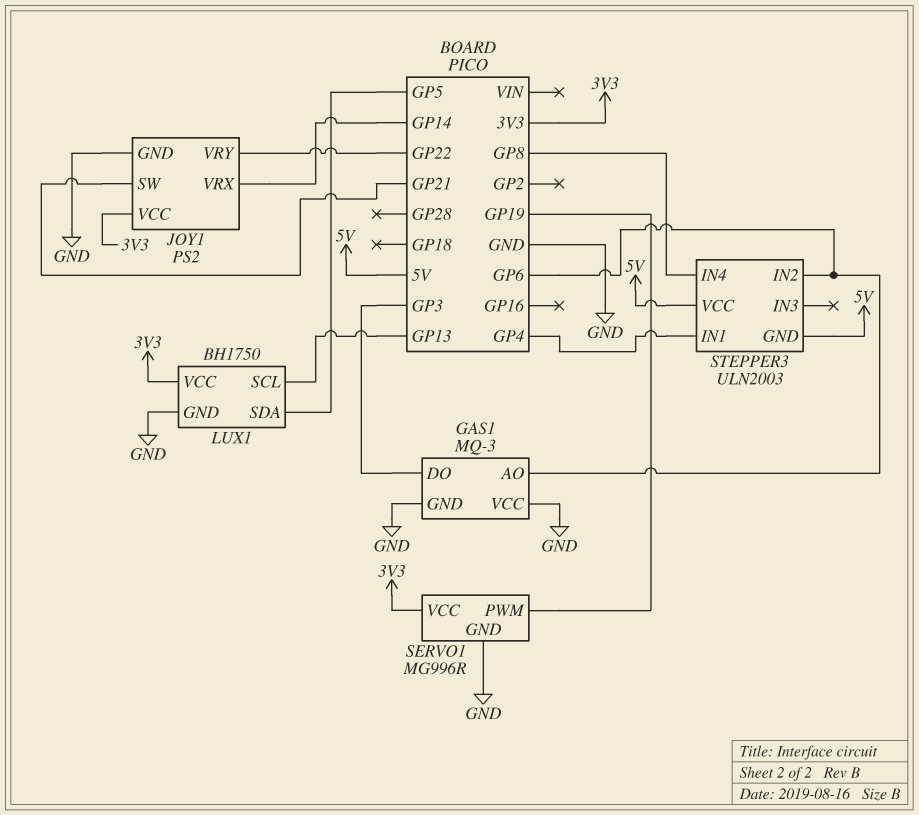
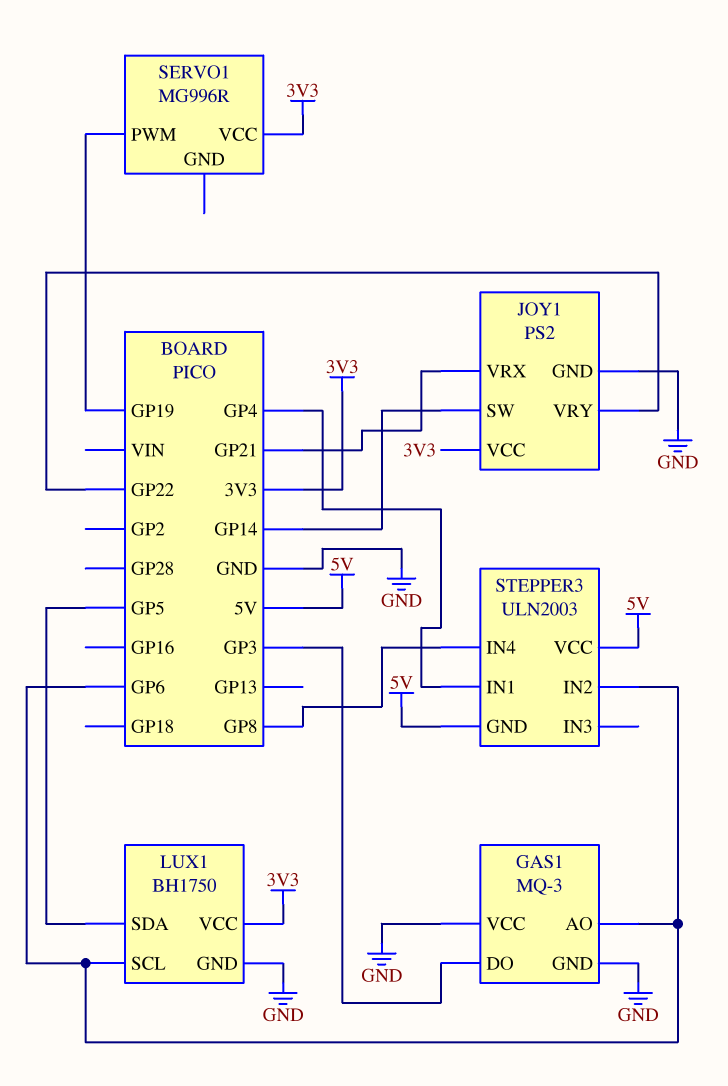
JOY1 pin SW: GP21 -> GP14
JOY1 pin VRX: GP14 -> GP21
LUX1 pin SCL: GP13 -> GP6
SERVO1 pin GND: GND -> none

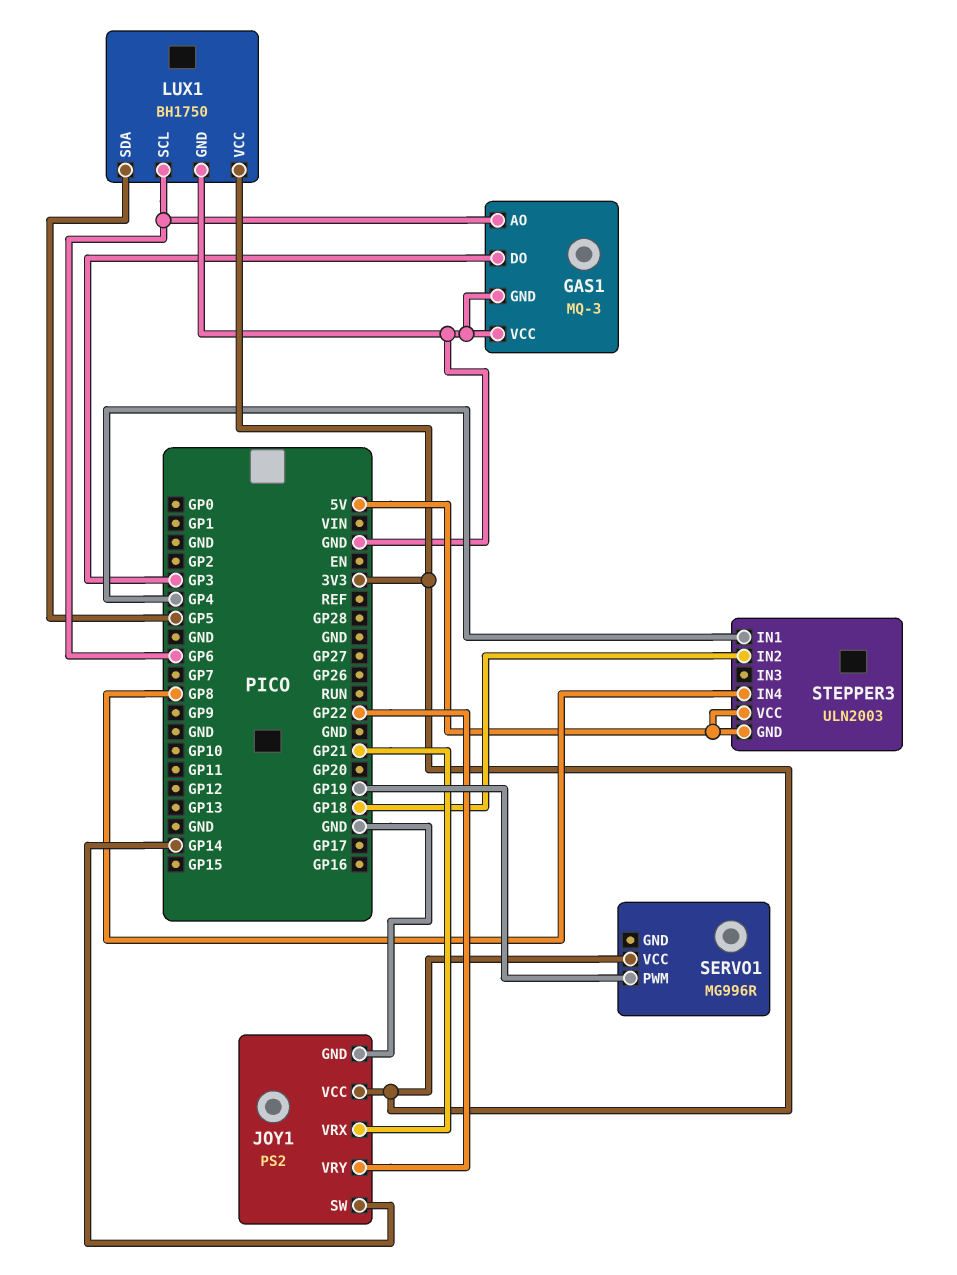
STEPPER3 pin IN2: GP6 -> GP18

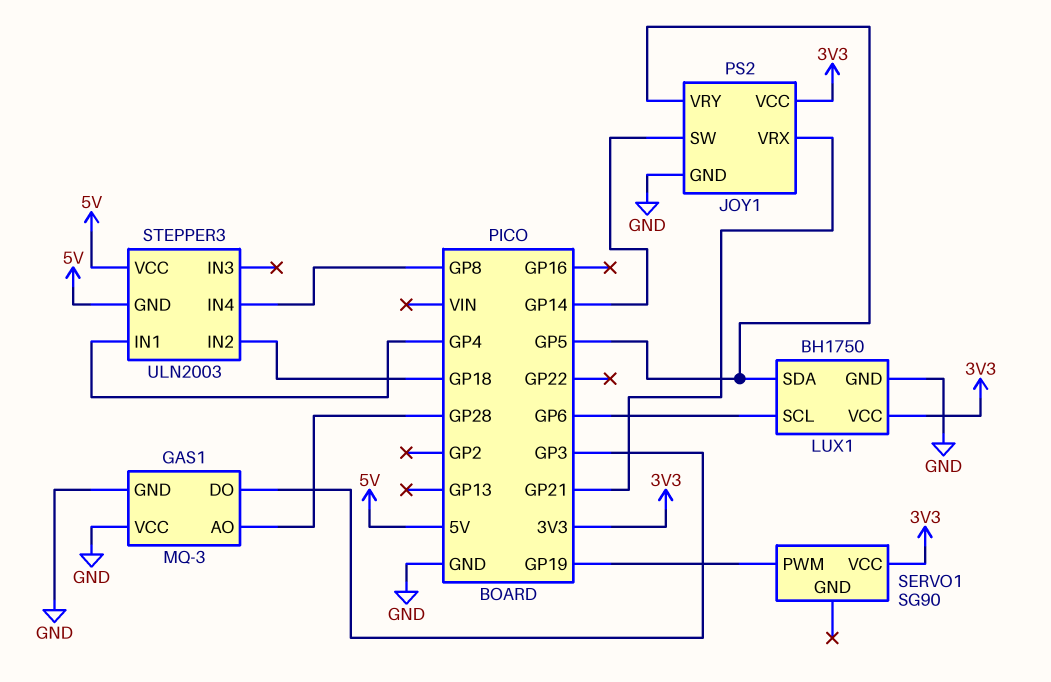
GAS1 pin AO: GP6 -> GP28
JOY1 pin VRY: GP22 -> GP5
SERVO1: MG996R -> SG90

